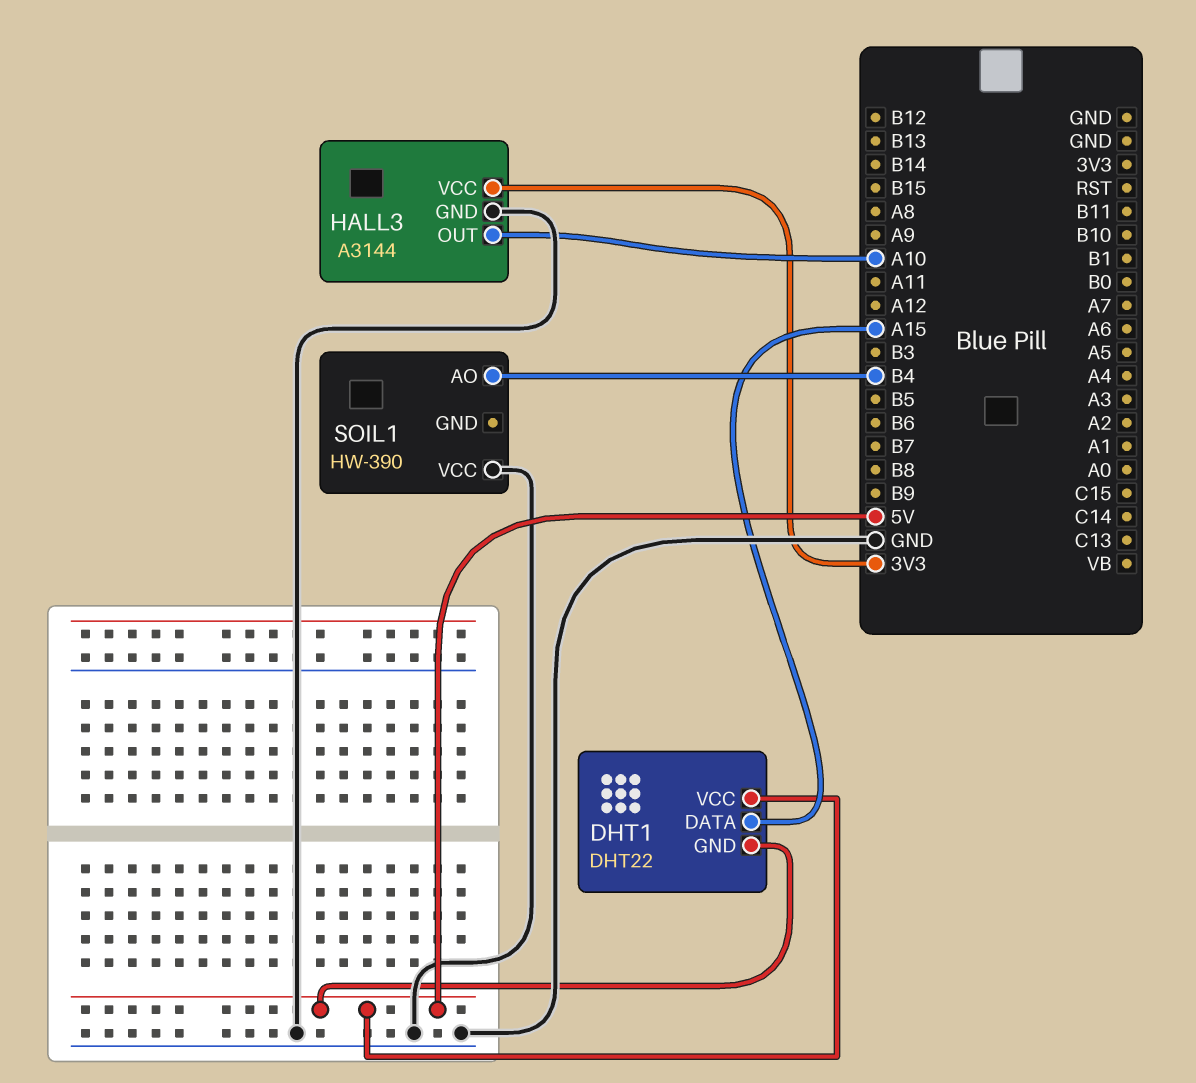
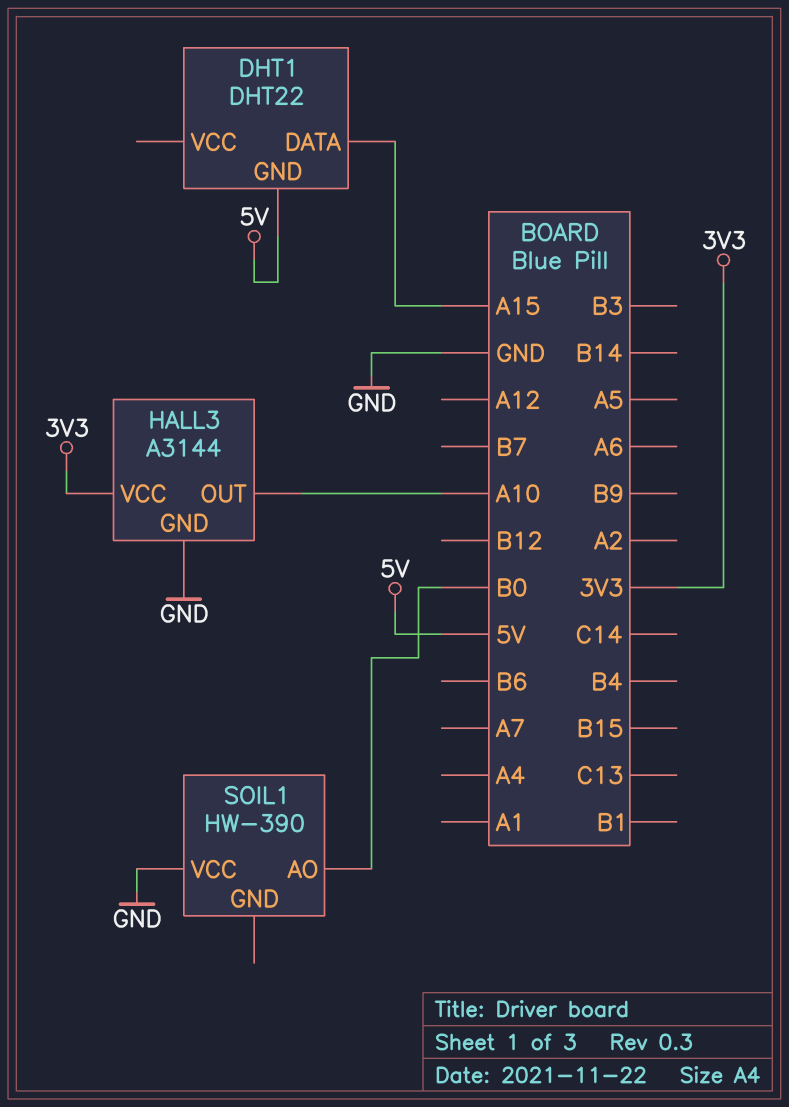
DHT1 pin VCC: 5V -> none
SOIL1 pin AO: B4 -> B0

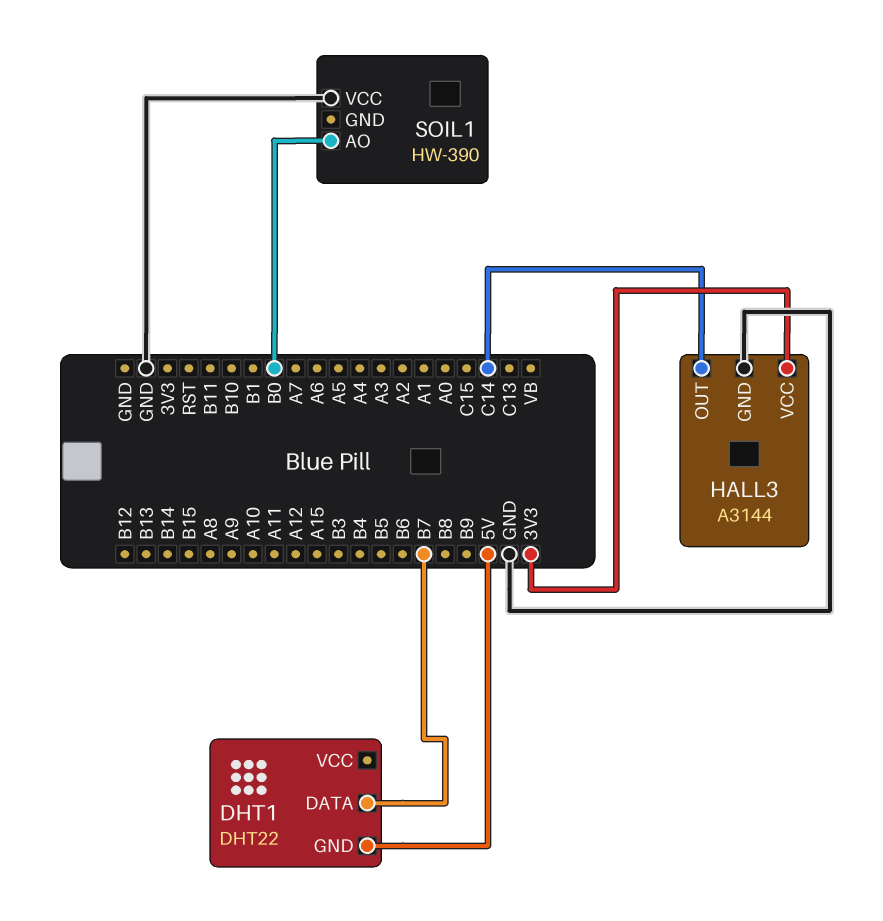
DHT1 pin DATA: A15 -> B7
HALL3 pin OUT: A10 -> C14

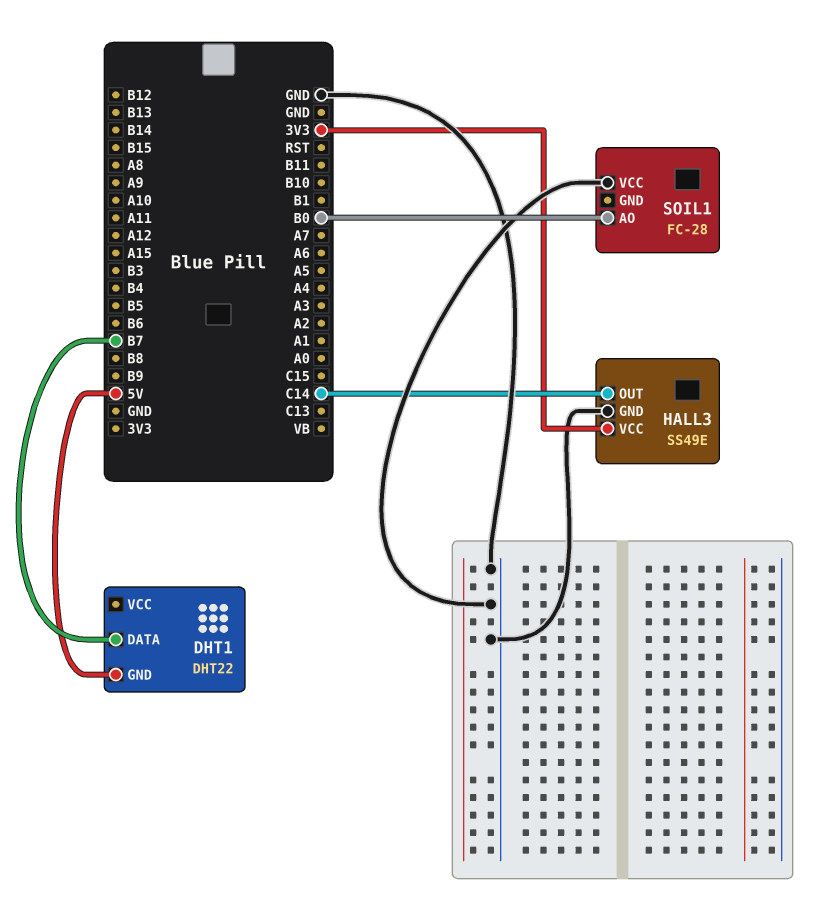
HALL3: A3144 -> SS49E
SOIL1: HW-390 -> FC-28

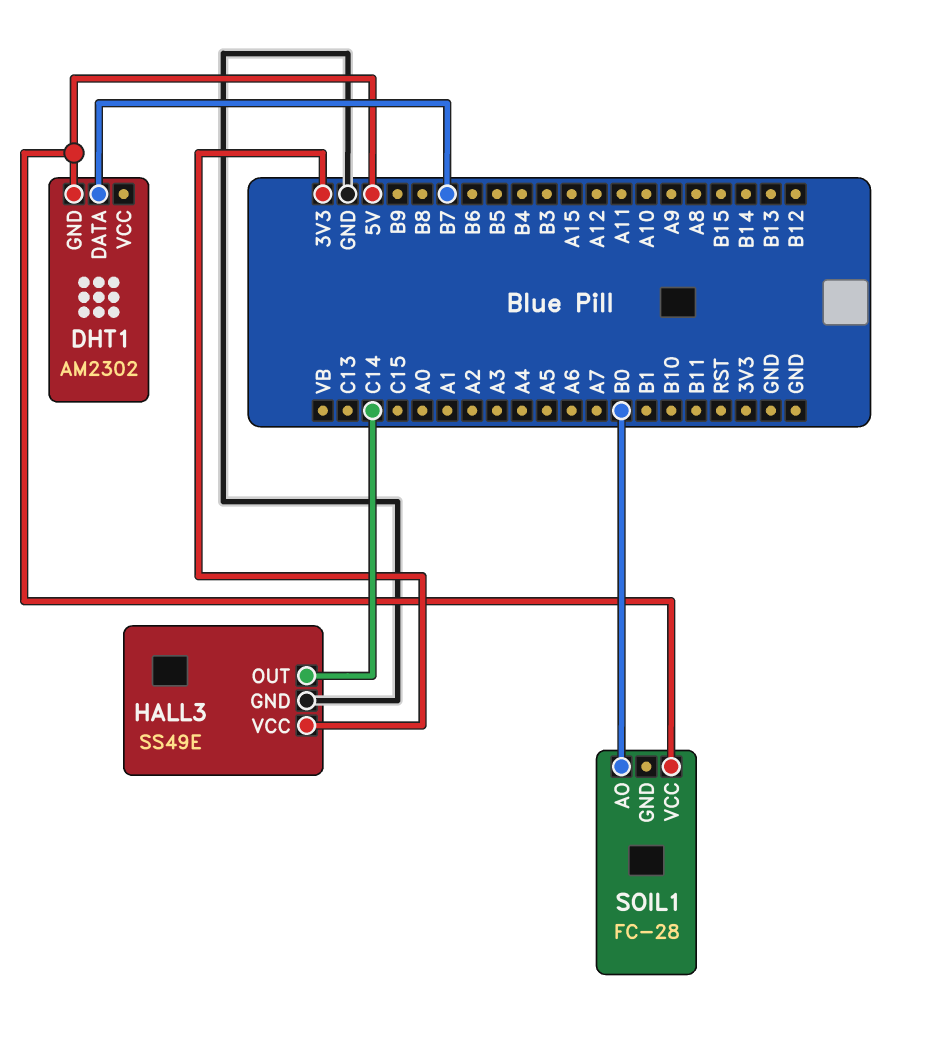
DHT1: DHT22 -> AM2302
SOIL1 pin VCC: GND -> 5V

